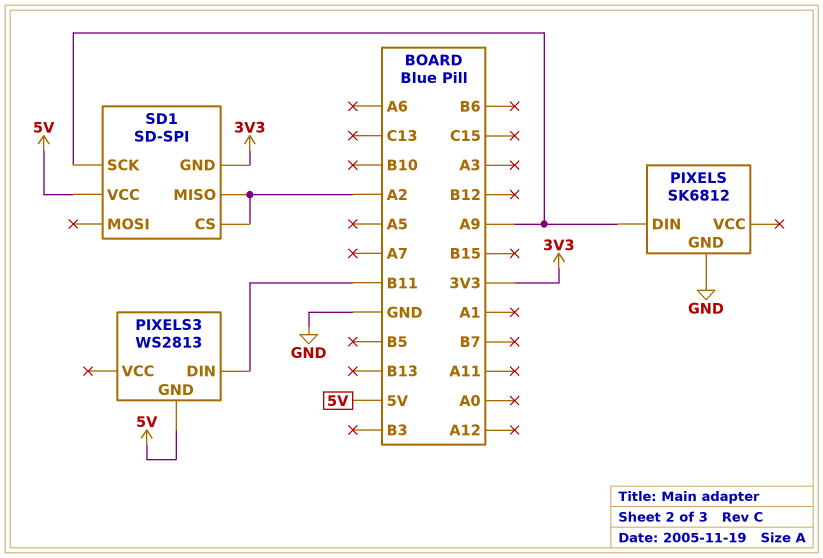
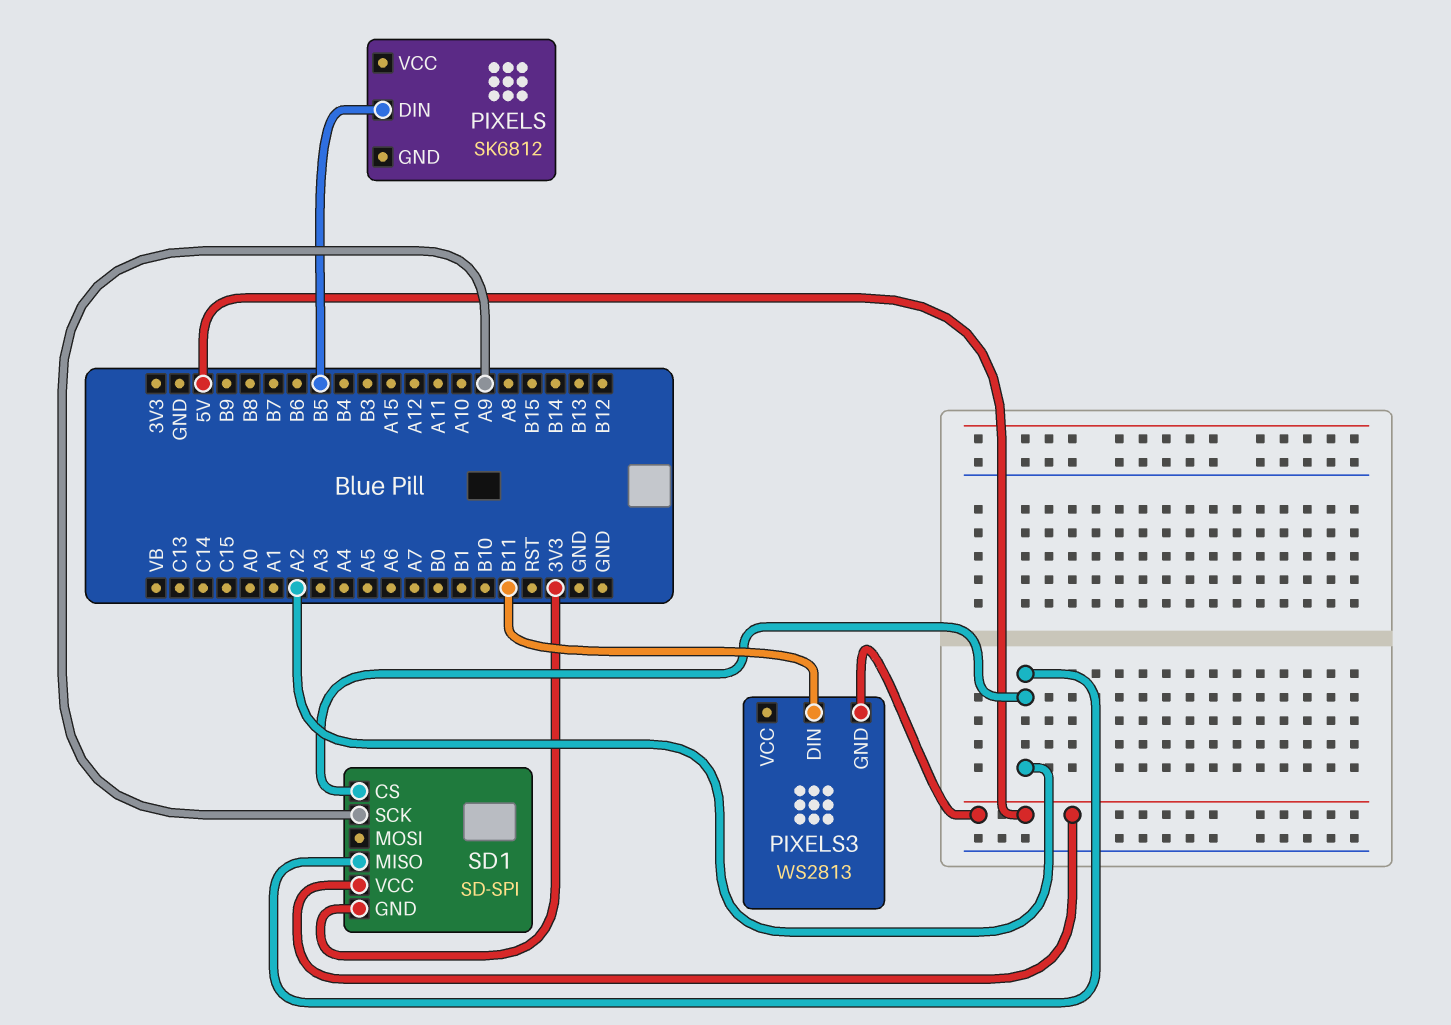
PIXELS pin DIN: A9 -> B5
PIXELS pin GND: GND -> none

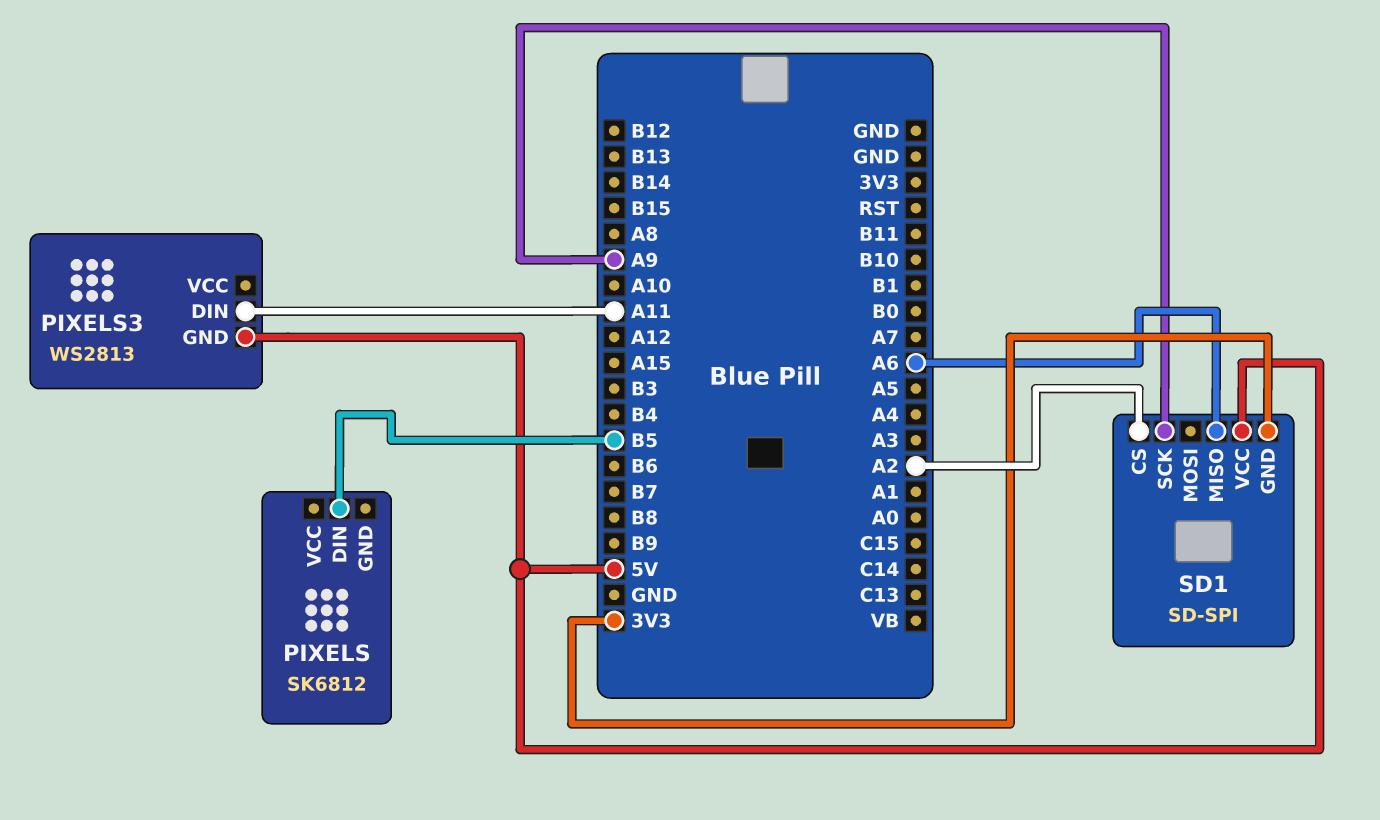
PIXELS3 pin DIN: B11 -> A11
SD1 pin MISO: A2 -> A6

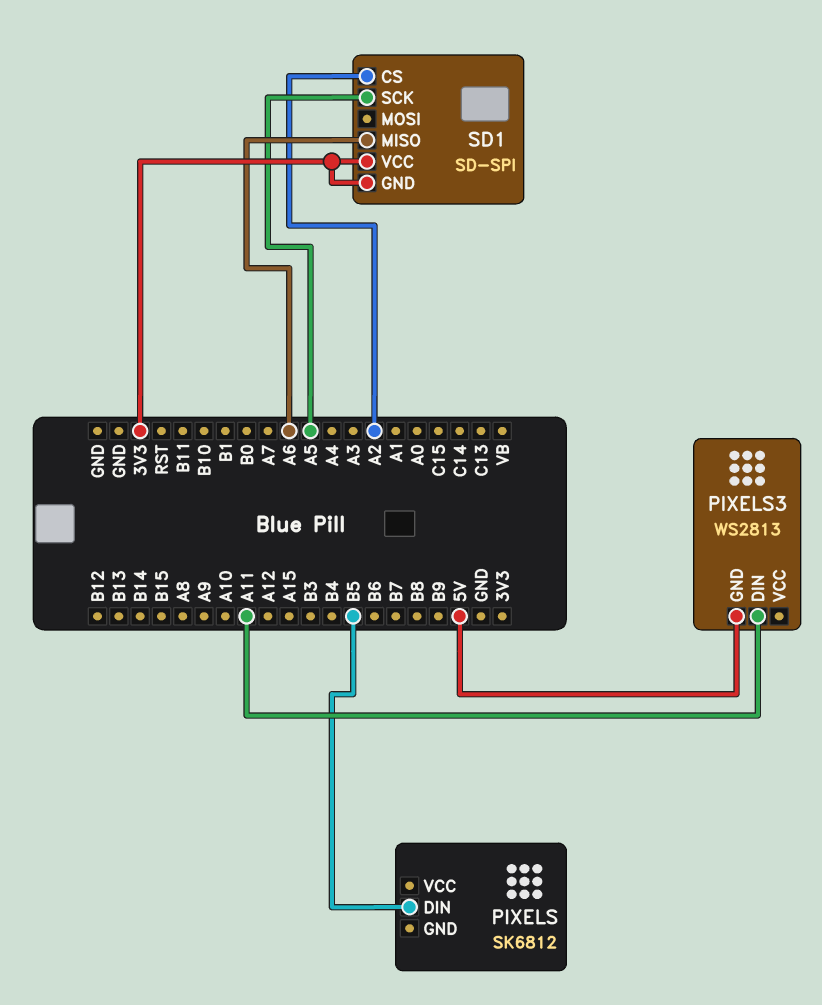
SD1 pin SCK: A9 -> A5
SD1 pin VCC: 5V -> 3V3

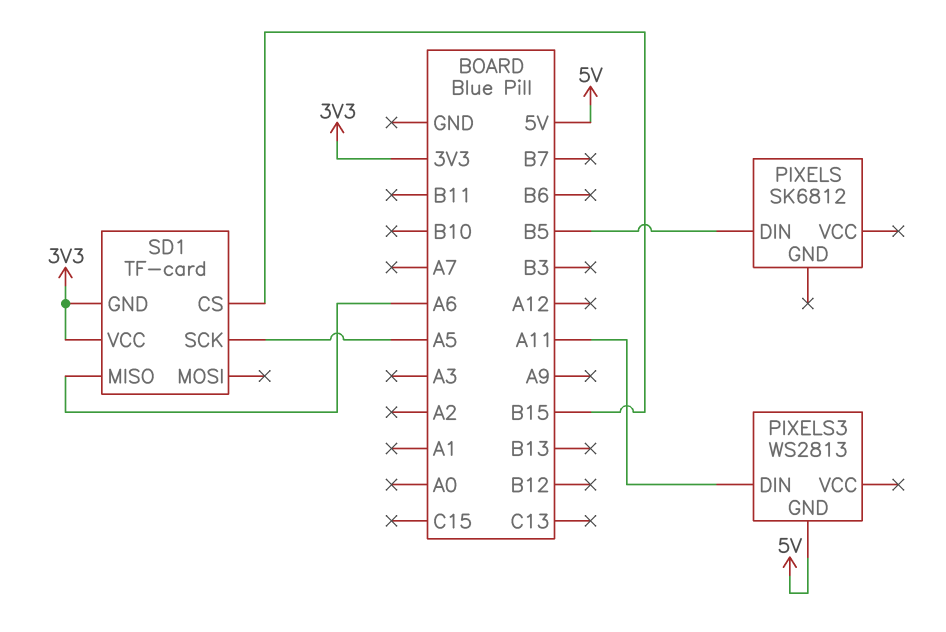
SD1: SD-SPI -> TF-card
SD1 pin CS: A2 -> B15

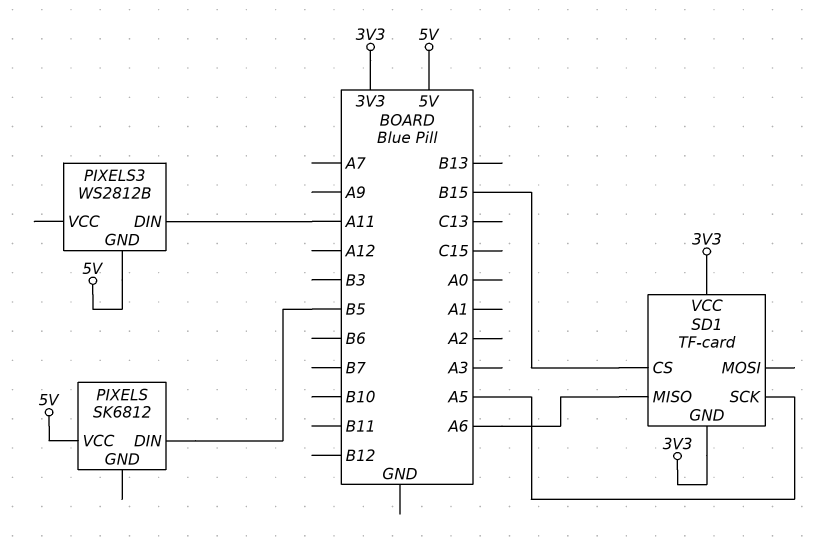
PIXELS pin VCC: none -> 5V
PIXELS3: WS2813 -> WS2812B

